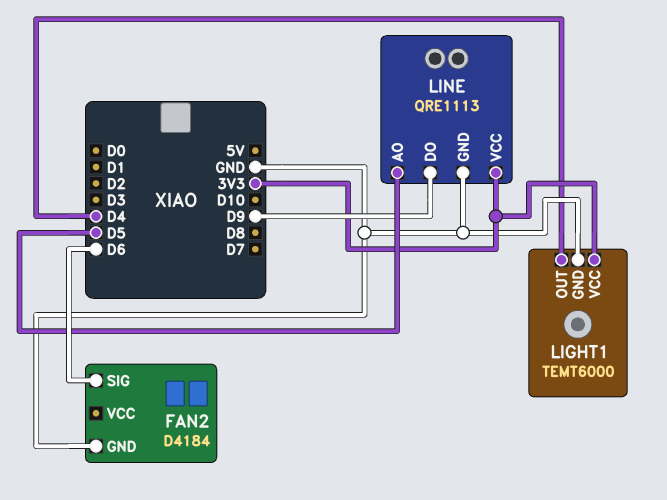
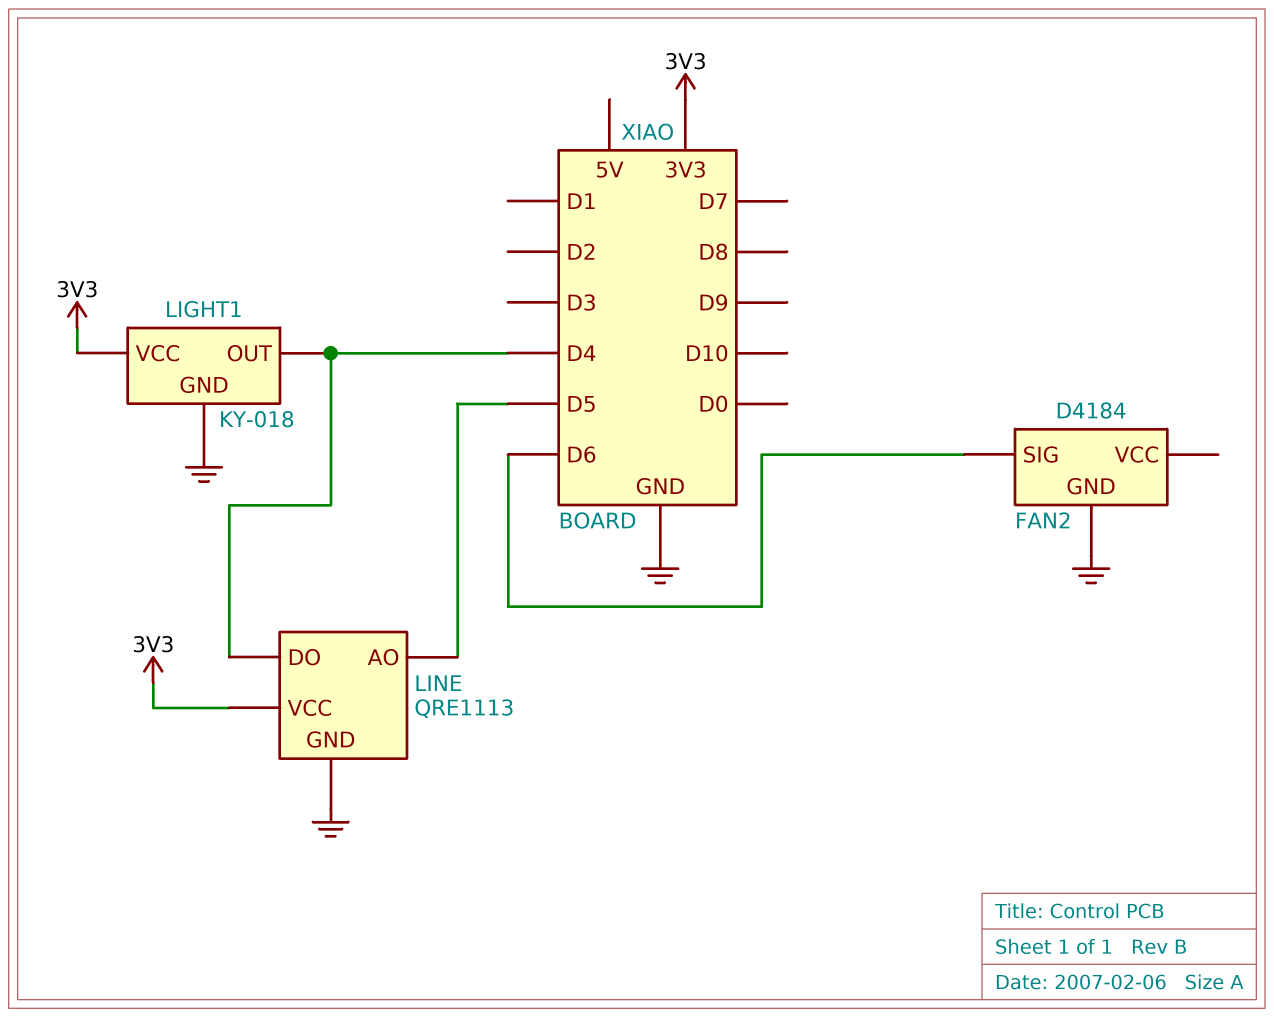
LIGHT1: TEMT6000 -> KY-018
LINE pin DO: D9 -> D4

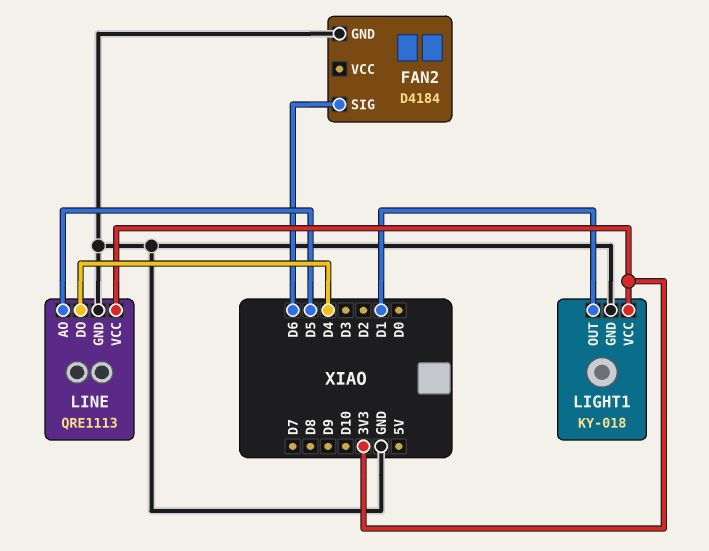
LIGHT1 pin OUT: D4 -> D1

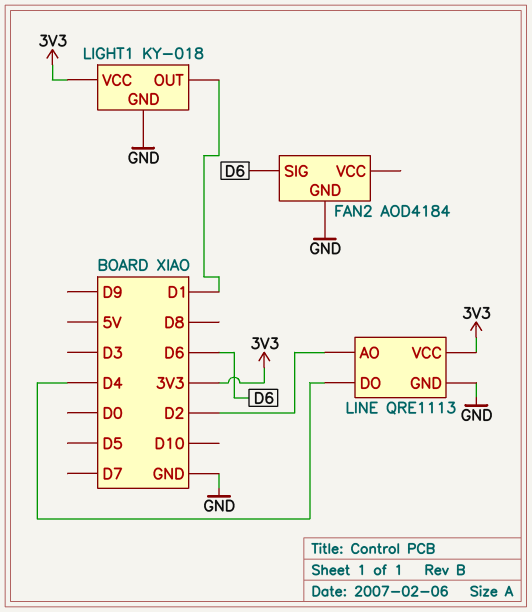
FAN2: D4184 -> AOD4184
LINE pin AO: D5 -> D2

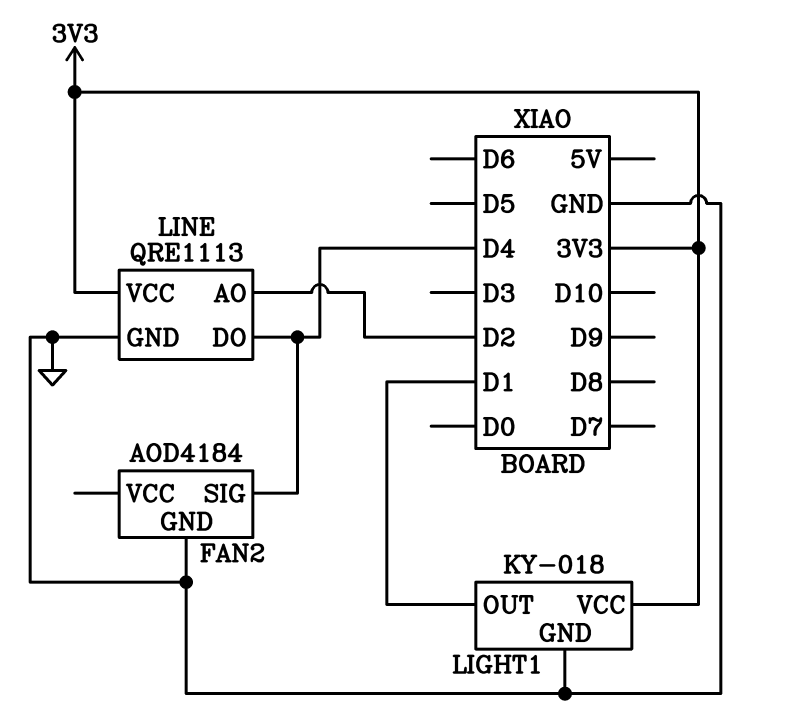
FAN2 pin SIG: D6 -> D4

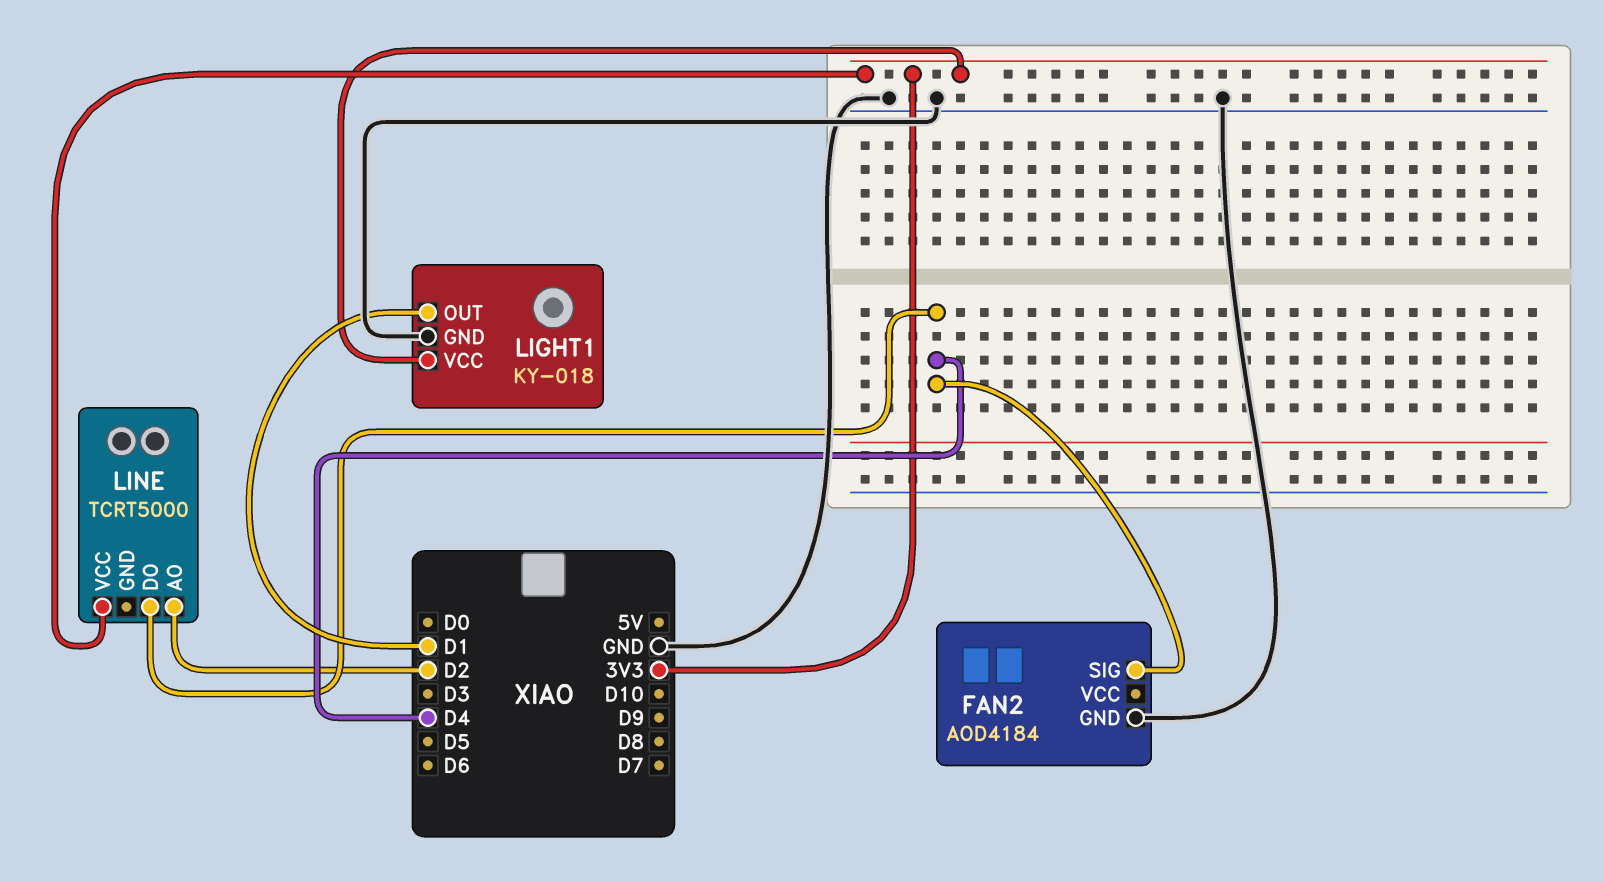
LINE: QRE1113 -> TCRT5000
LINE pin GND: GND -> none

